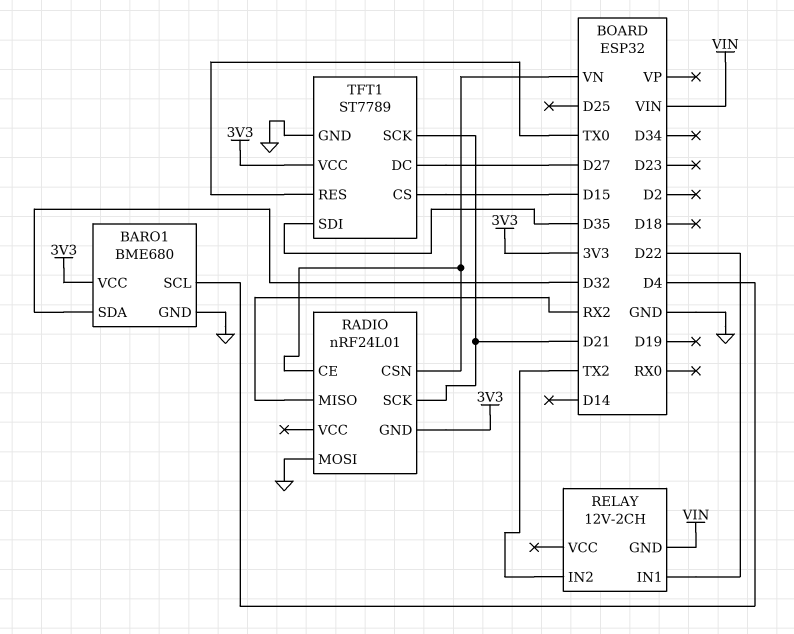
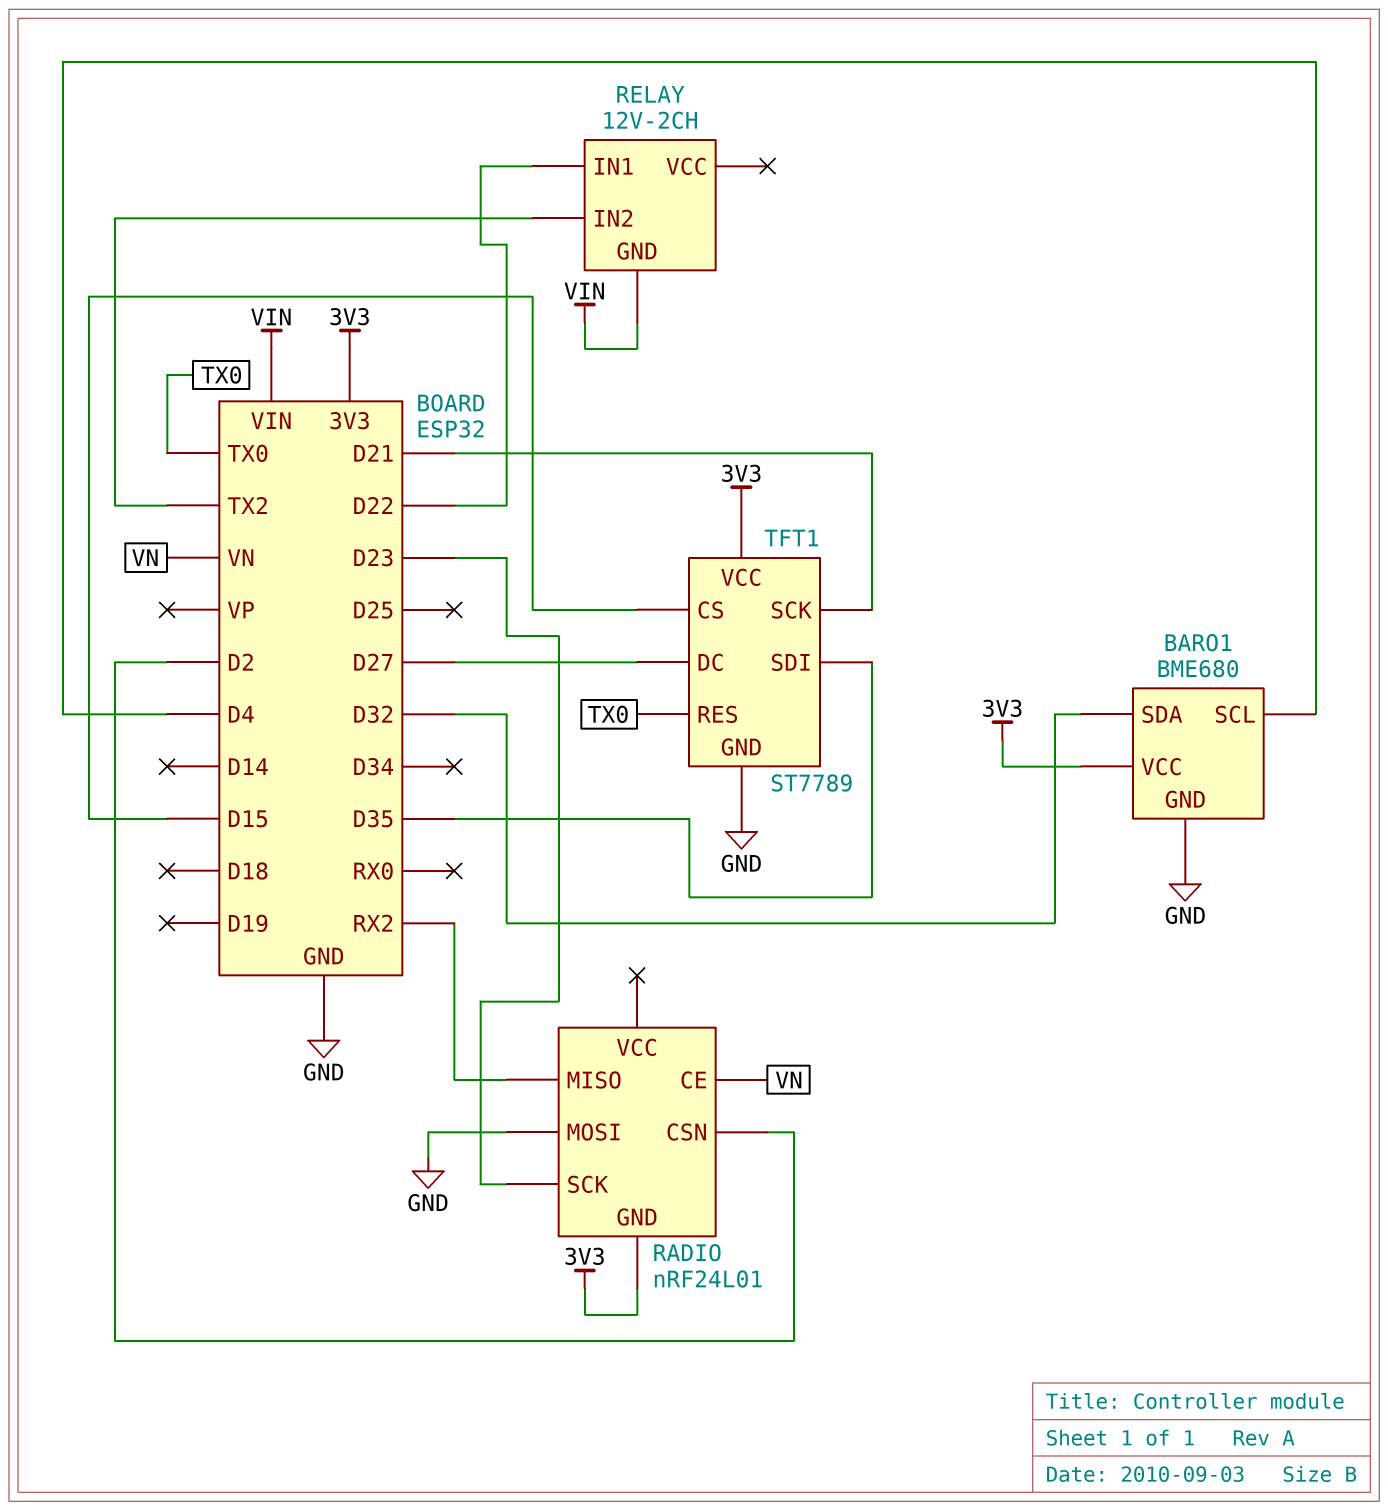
RADIO pin CSN: VN -> D2
RADIO pin SCK: D21 -> D23

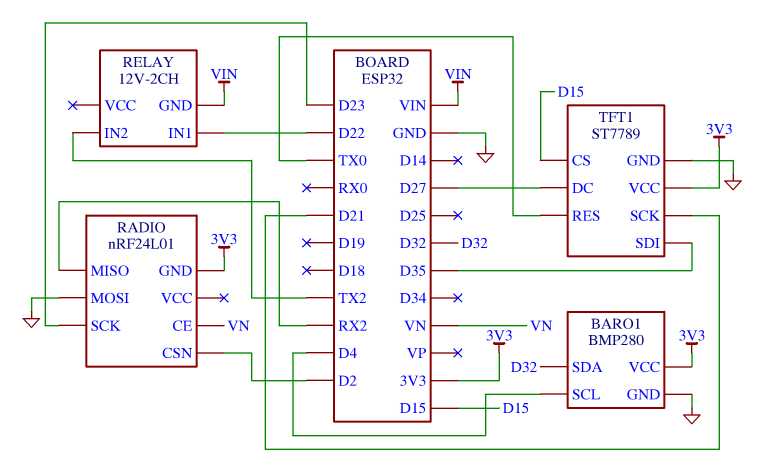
BARO1: BME680 -> BMP280

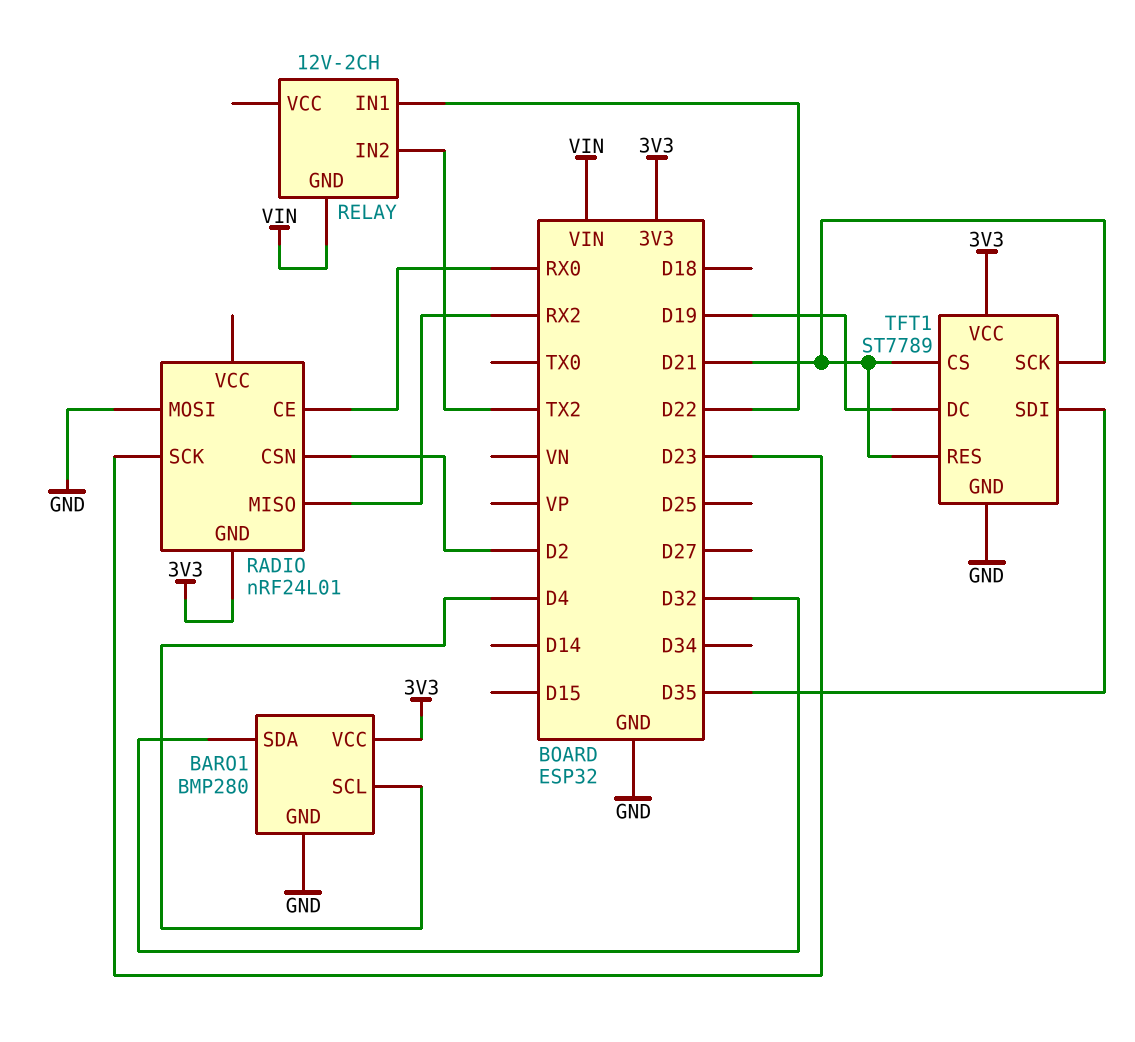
RADIO pin CE: VN -> RX0
TFT1 pin CS: D15 -> D21
TFT1 pin DC: D27 -> D19
TFT1 pin RES: TX0 -> D21

